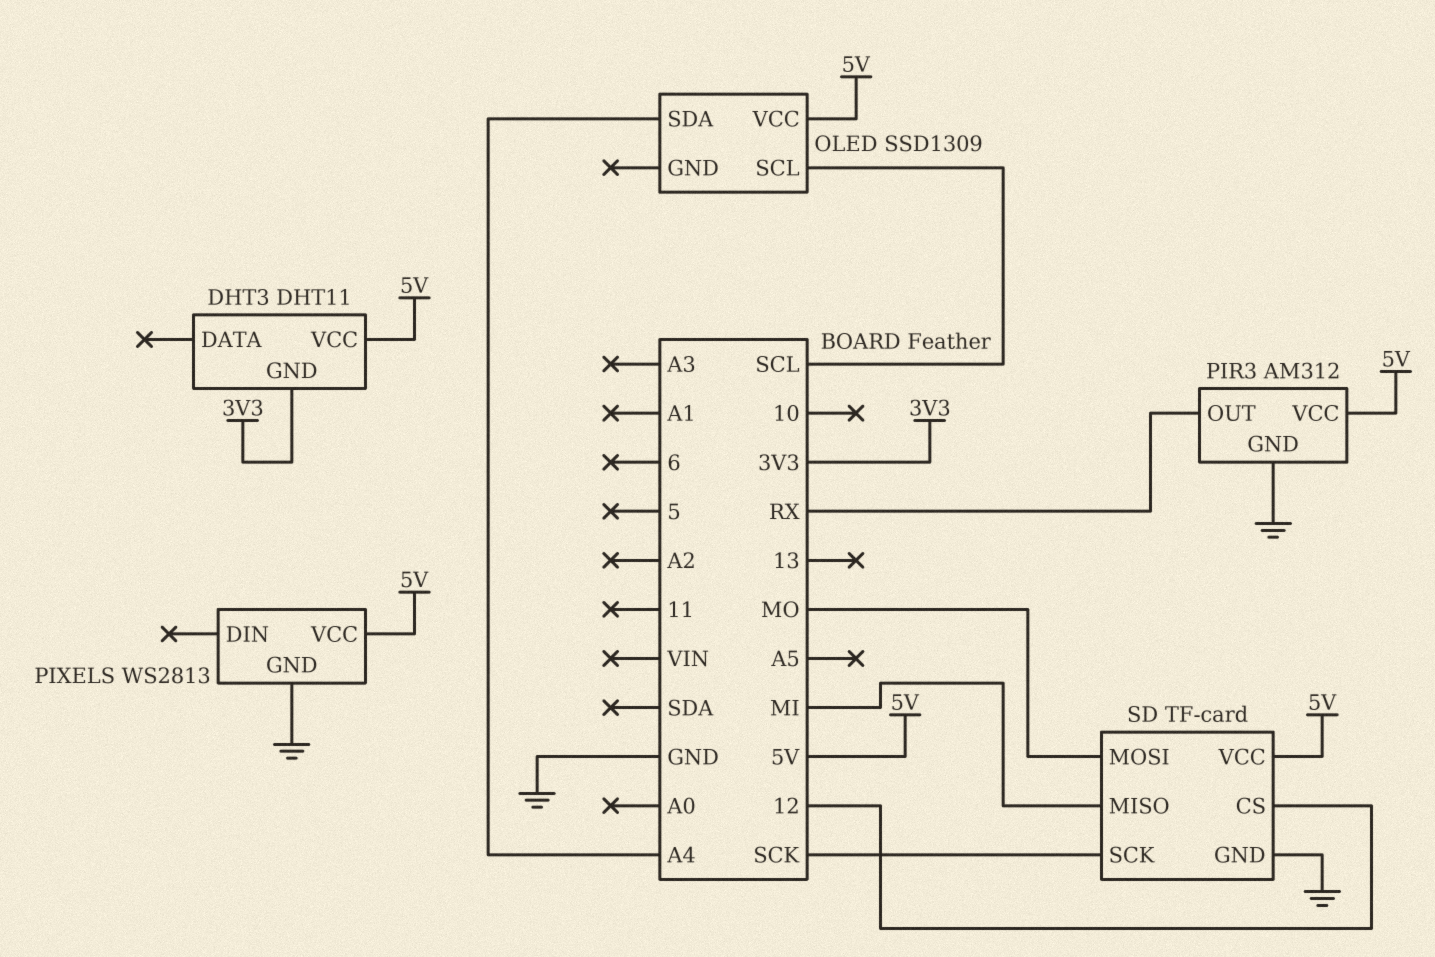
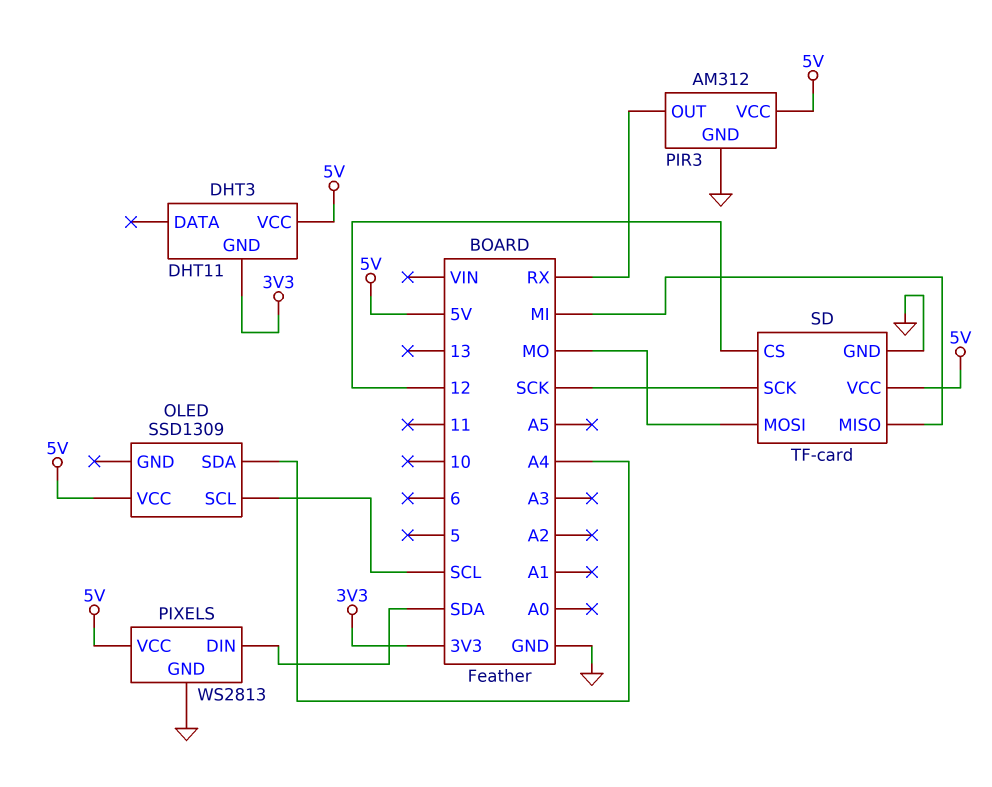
PIXELS pin DIN: none -> SDA

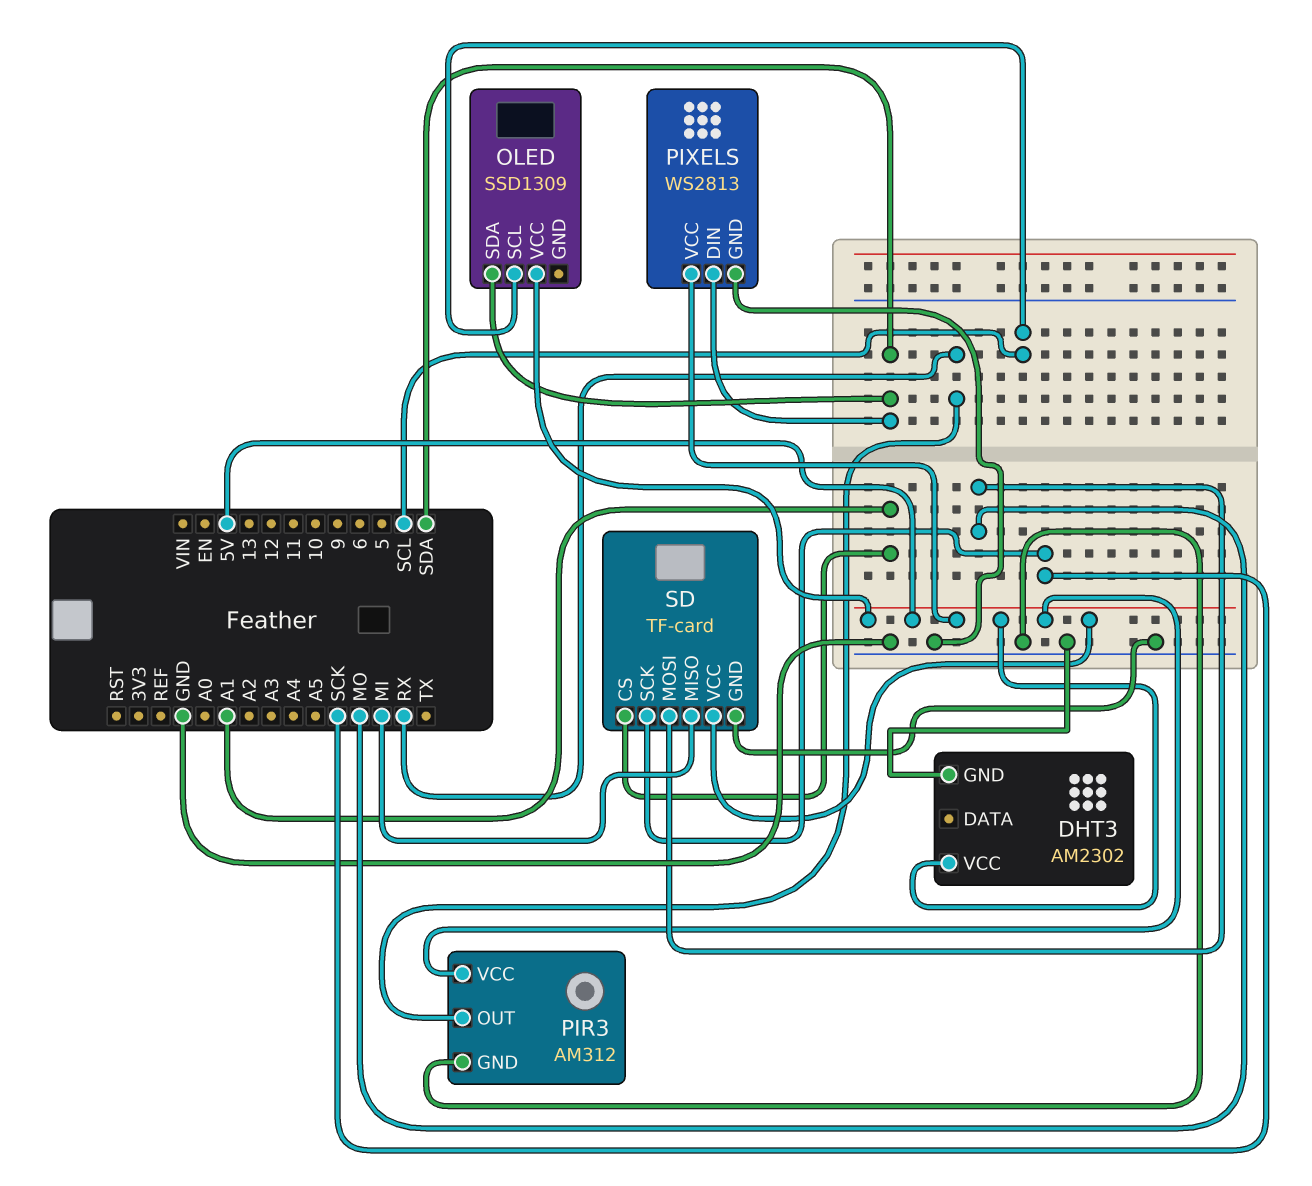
DHT3: DHT11 -> AM2302
DHT3 pin GND: 3V3 -> GND
OLED pin SDA: A4 -> SDA
SD pin CS: 12 -> A1

